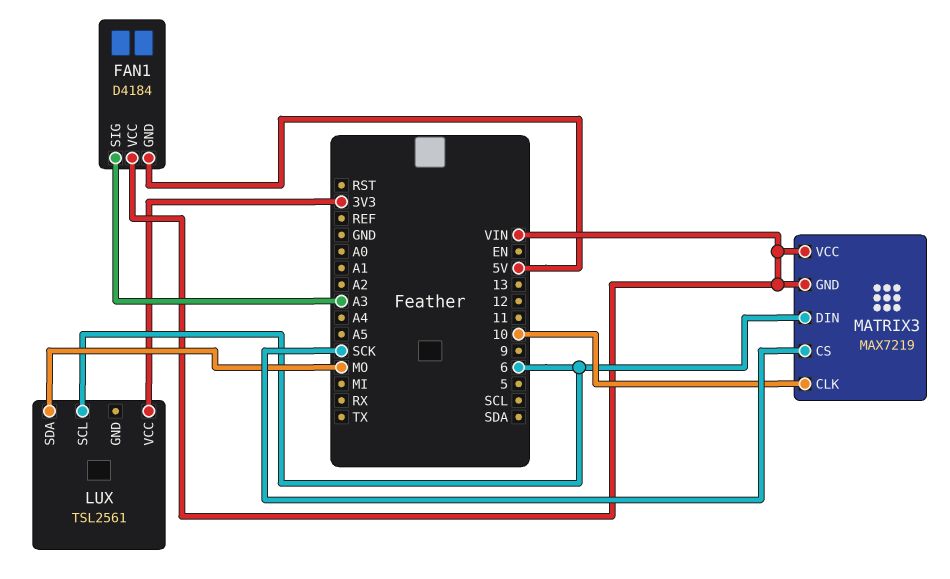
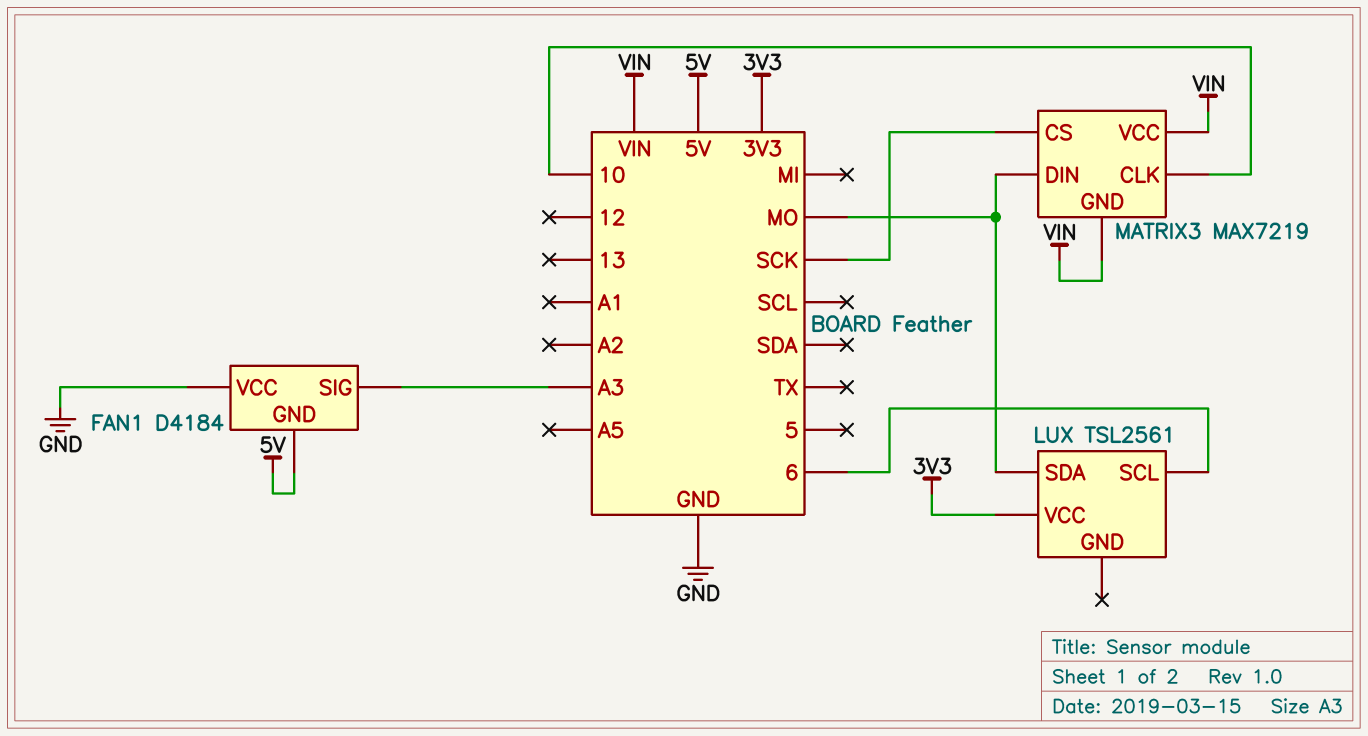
FAN1 pin VCC: VIN -> GND
MATRIX3 pin DIN: 6 -> MO

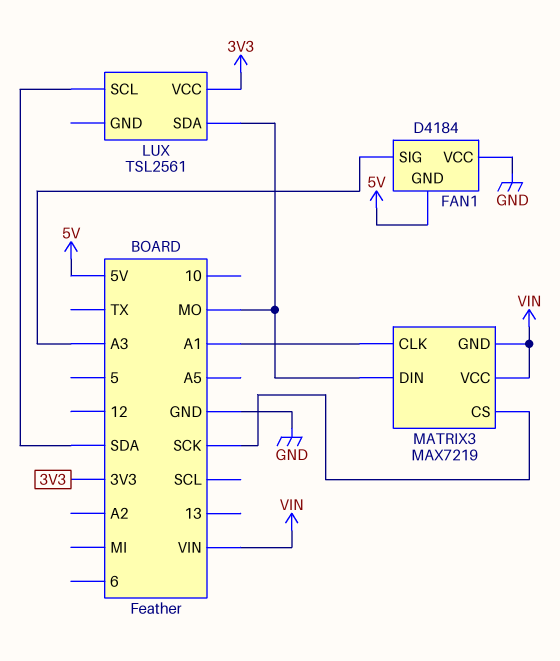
LUX pin SCL: 6 -> SDA
MATRIX3 pin CLK: 10 -> A1

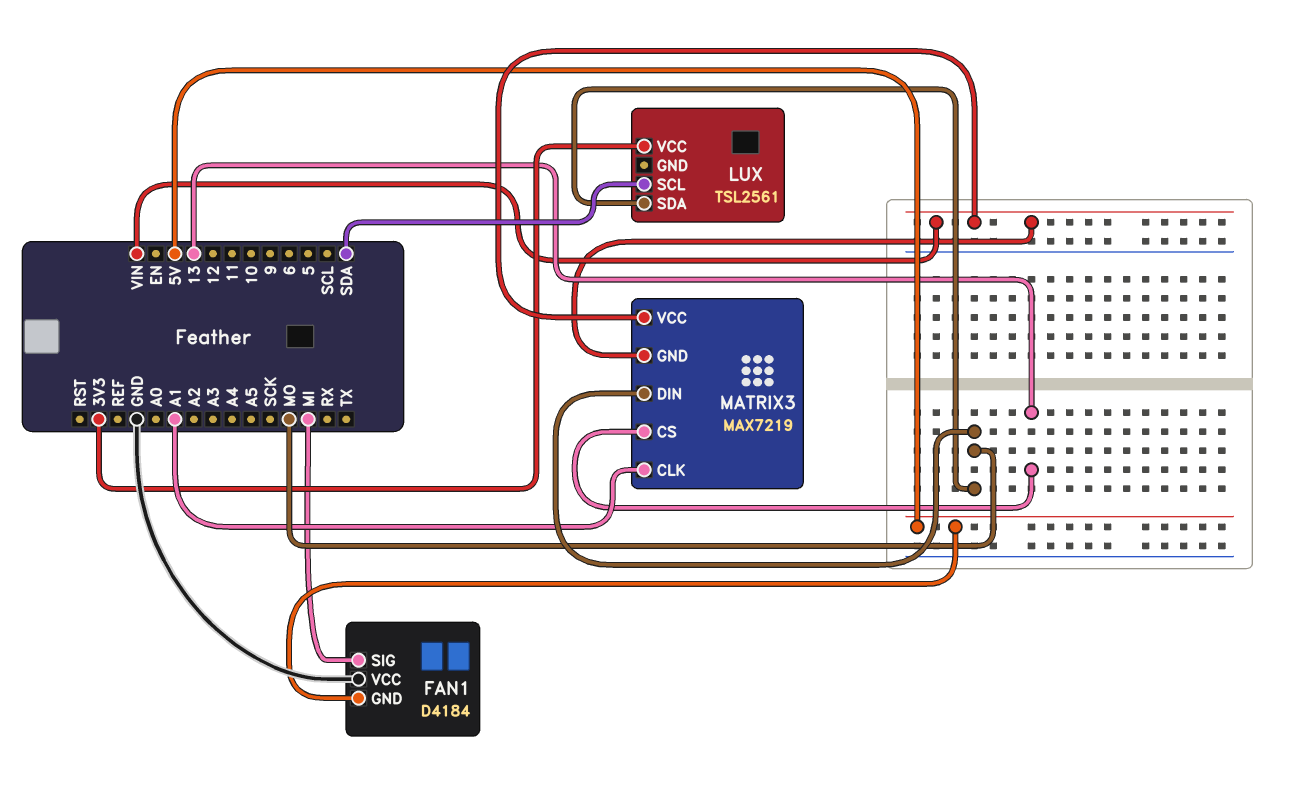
FAN1 pin SIG: A3 -> MI
MATRIX3 pin CS: SCK -> 13

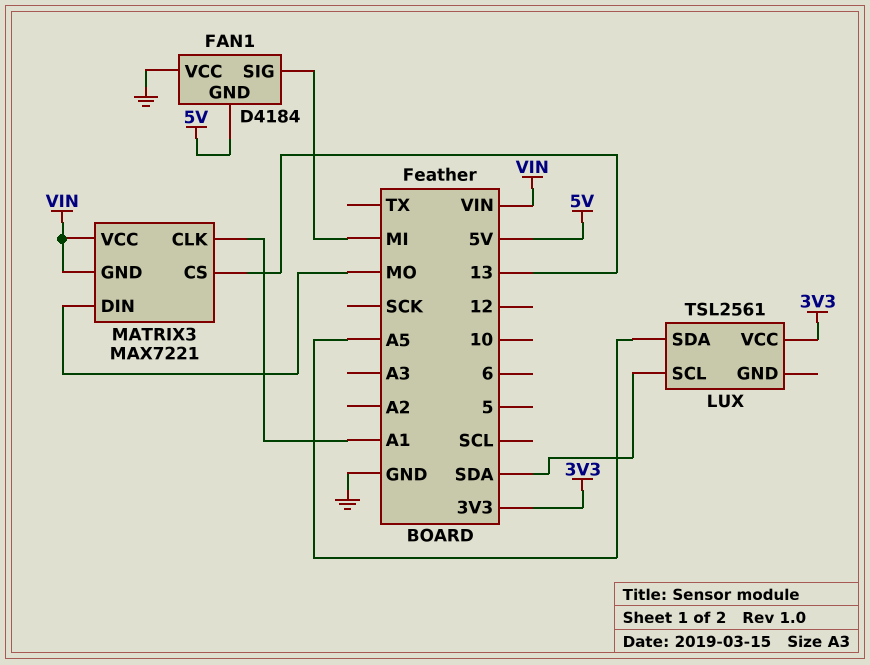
LUX pin SDA: MO -> A5
MATRIX3: MAX7219 -> MAX7221

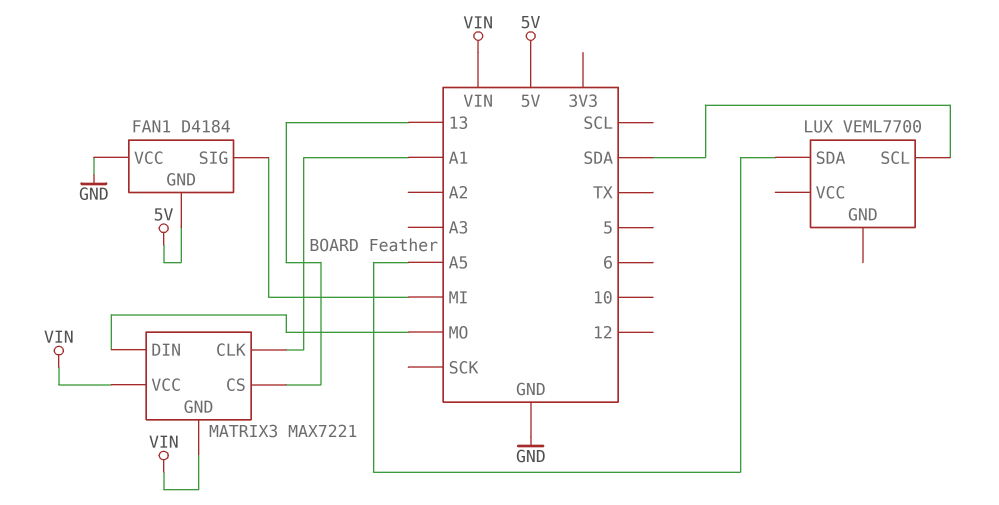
LUX: TSL2561 -> VEML7700
LUX pin VCC: 3V3 -> none

